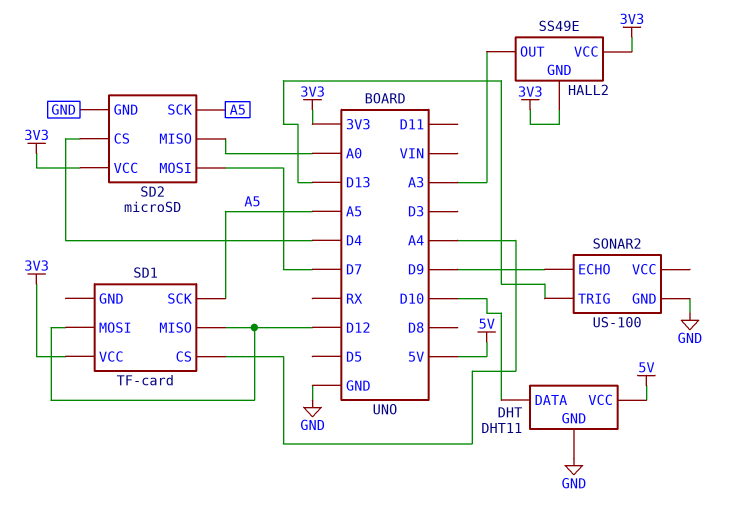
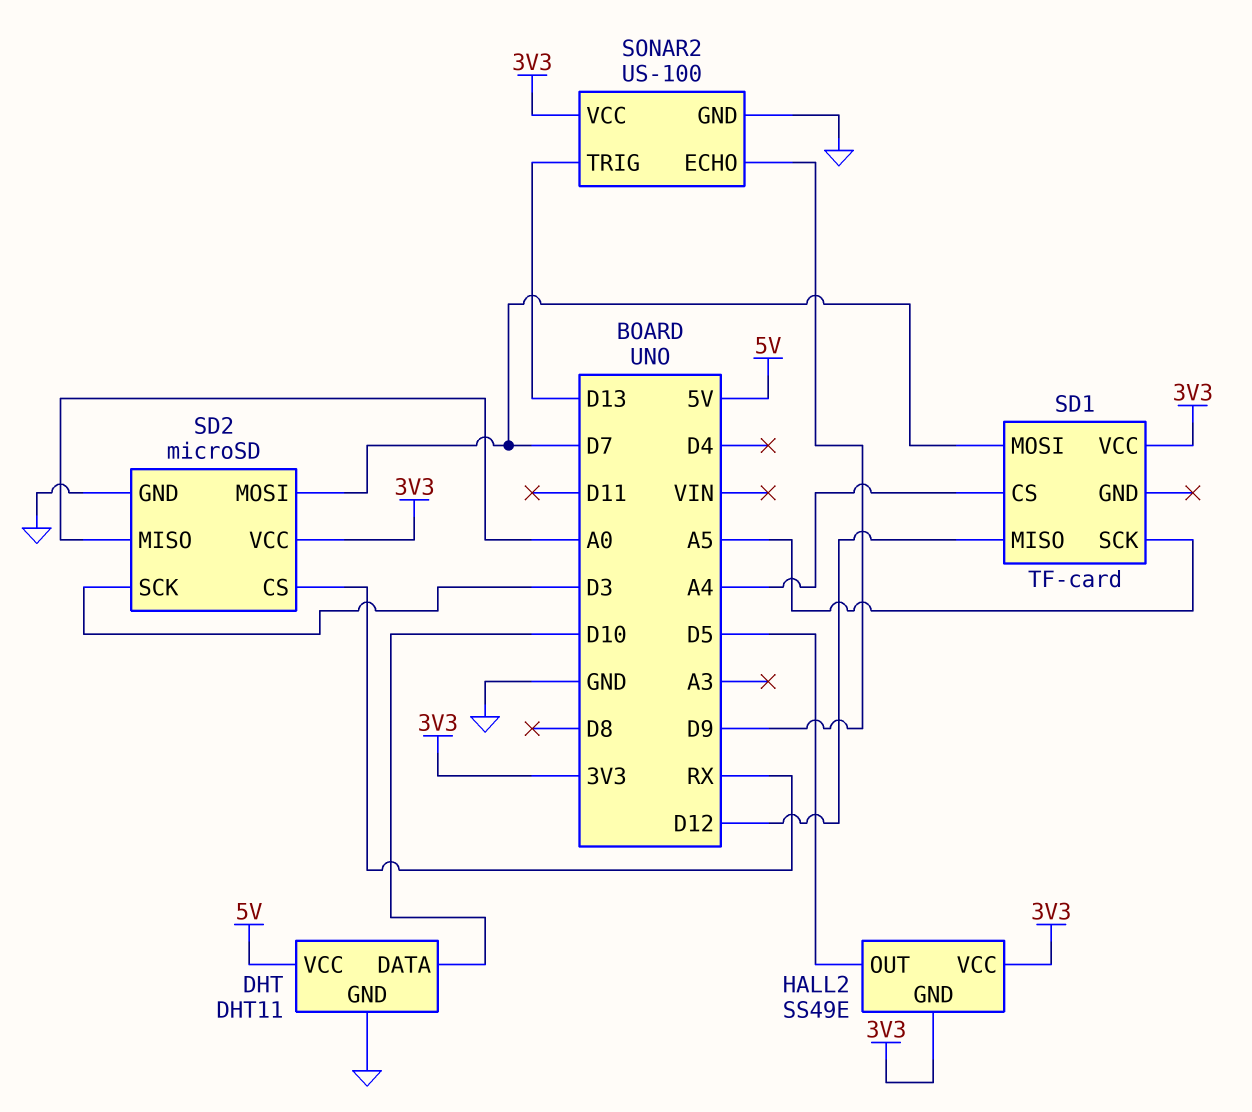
HALL2 pin OUT: A3 -> D5
SD1 pin MOSI: D12 -> D7
SD2 pin CS: D4 -> RX
SD2 pin SCK: A5 -> D3
SONAR2 pin VCC: none -> 3V3

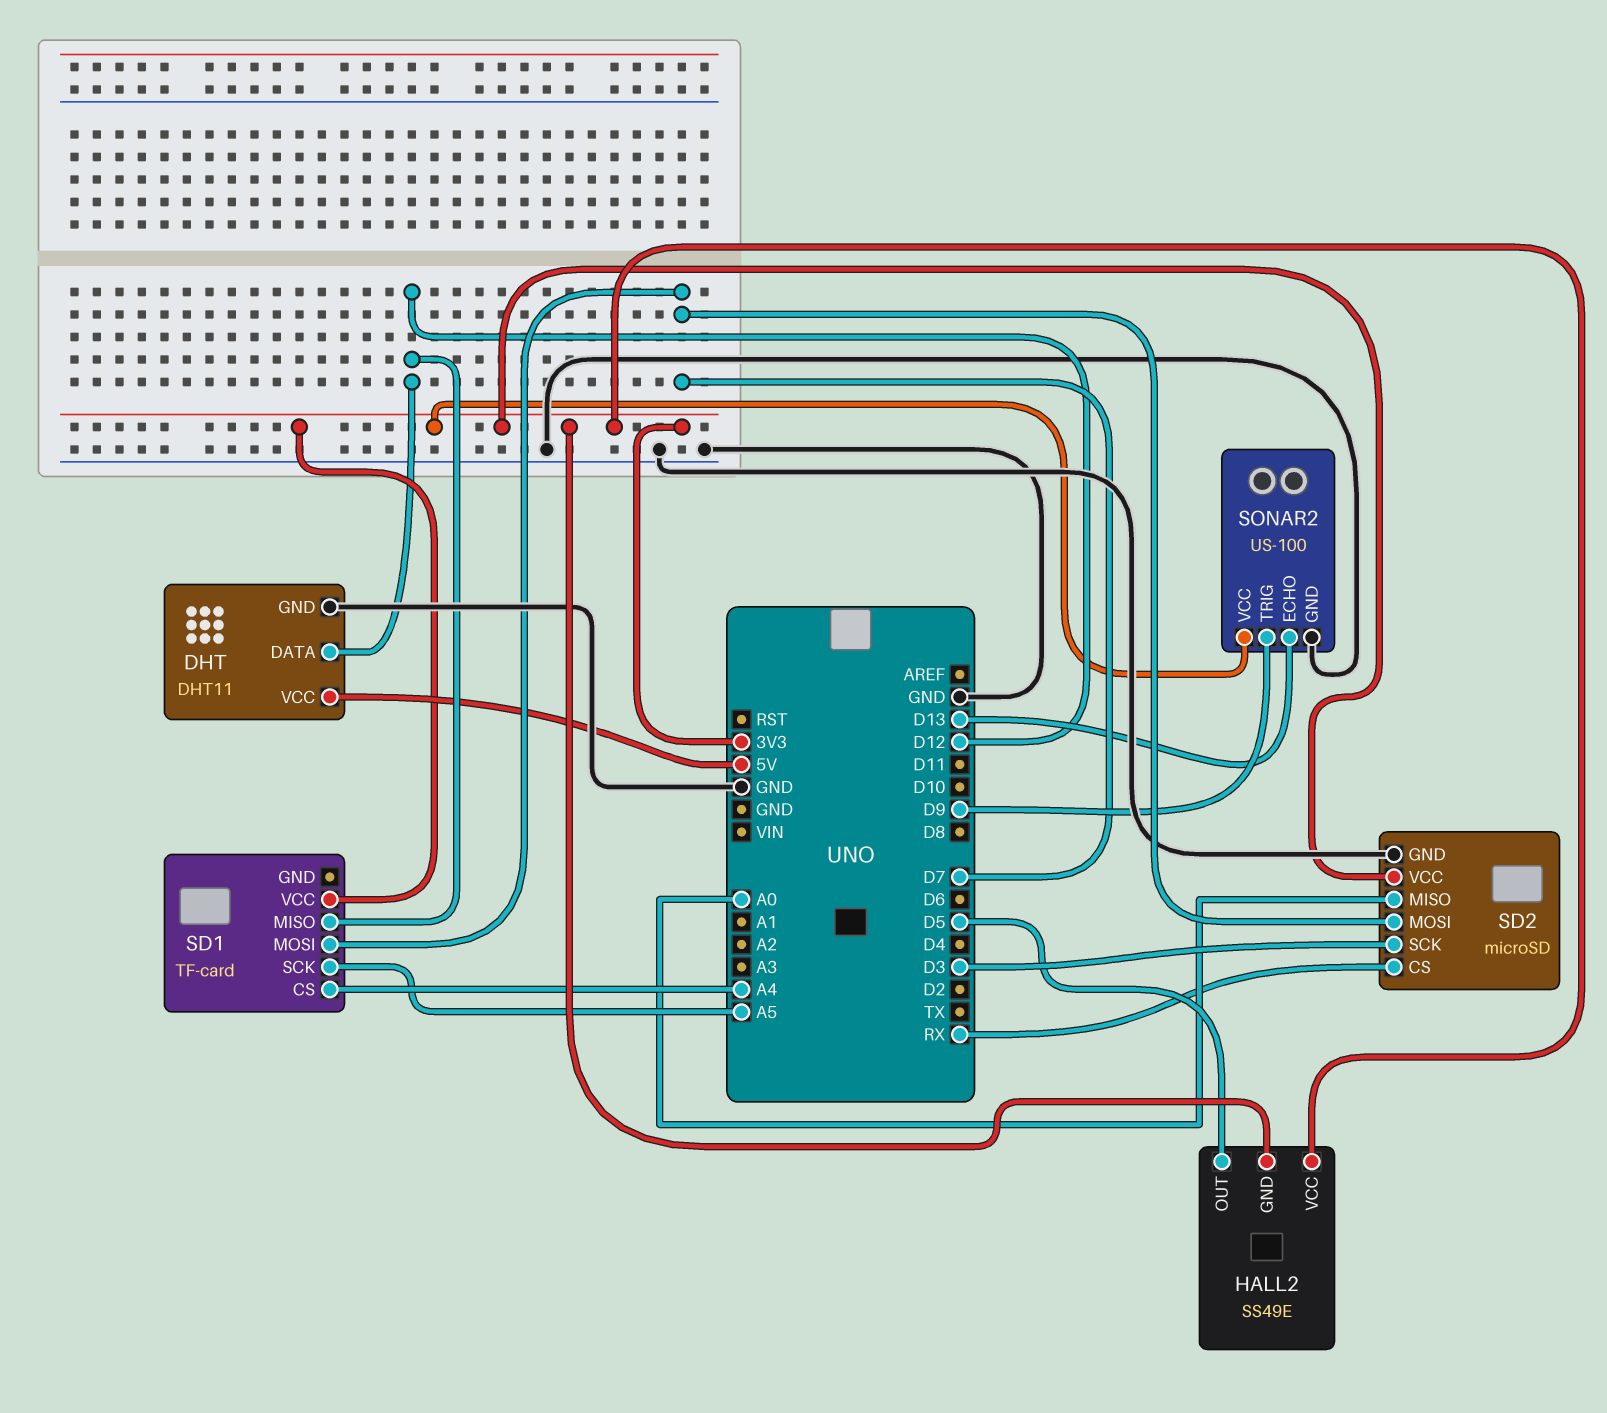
DHT pin DATA: D10 -> D12
SONAR2 pin ECHO: D9 -> D13
SONAR2 pin TRIG: D13 -> D9

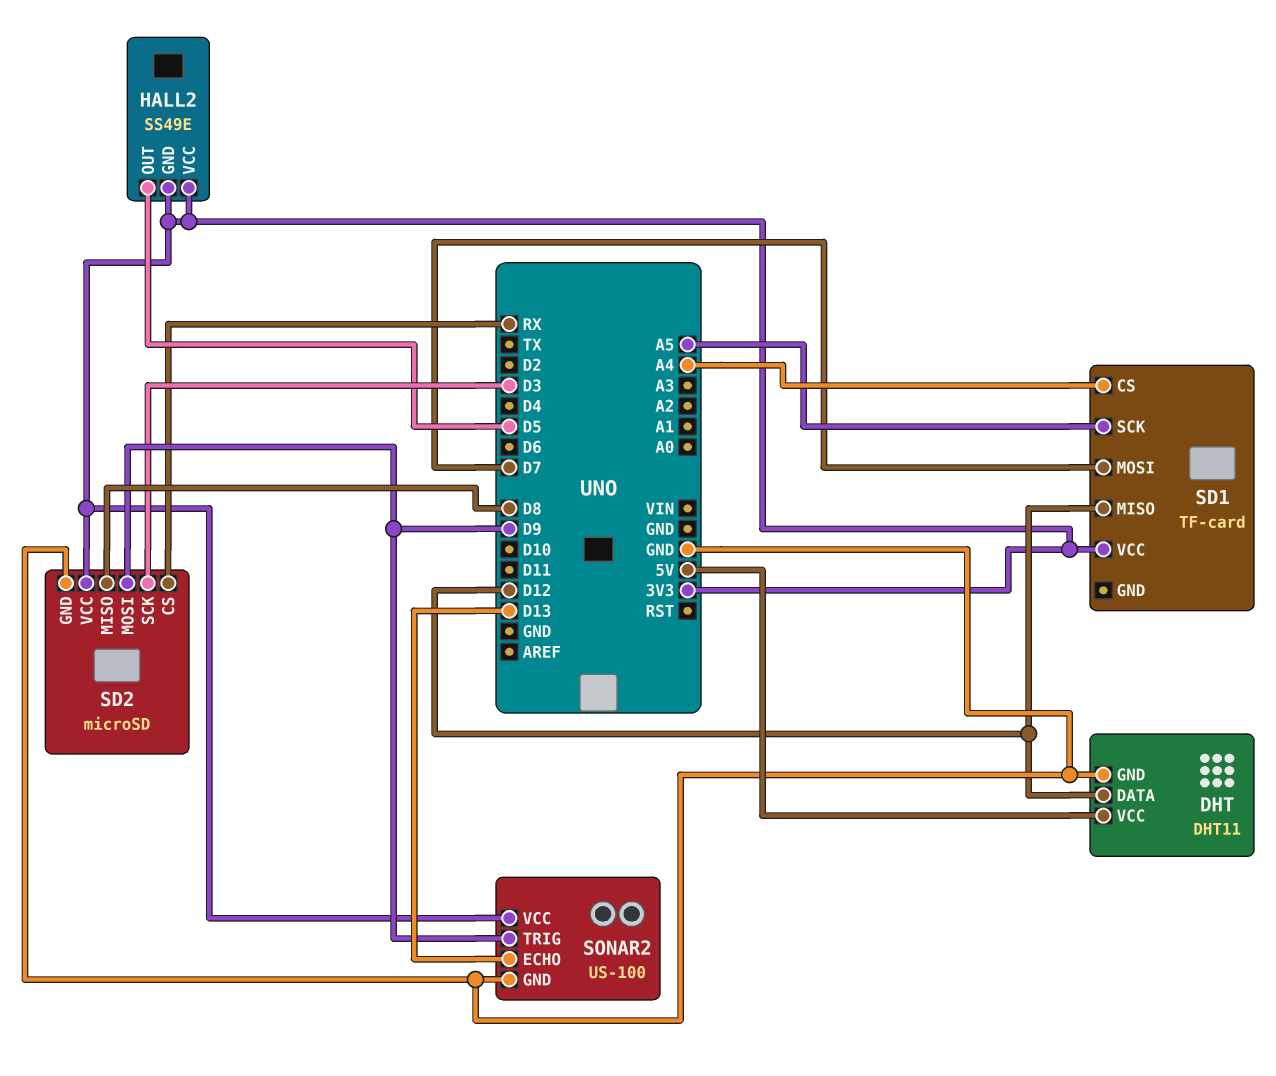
SD2 pin MISO: A0 -> D8
SD2 pin MOSI: D7 -> D9

